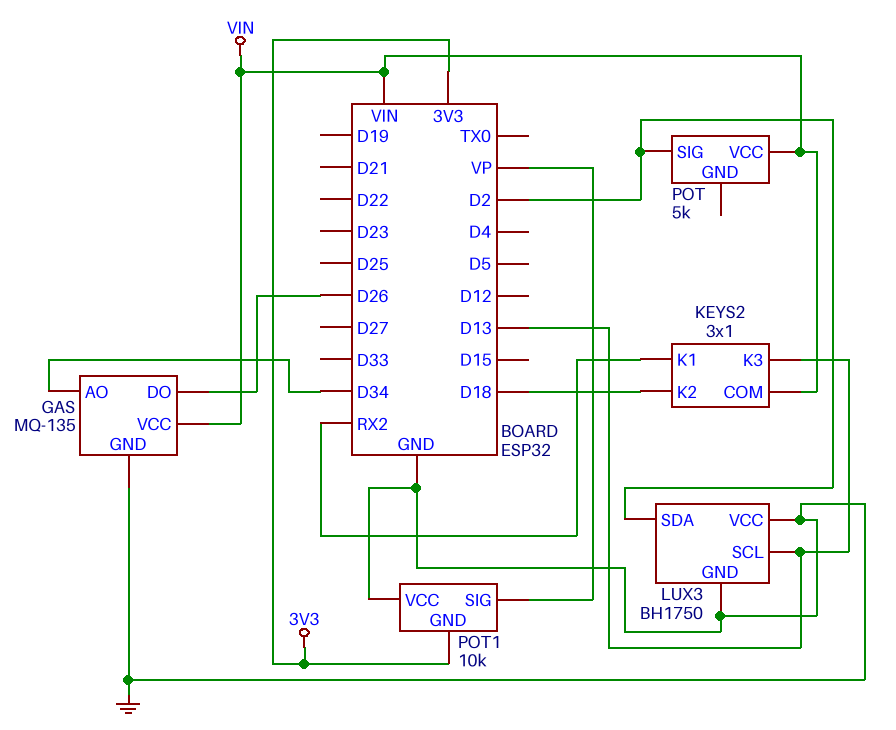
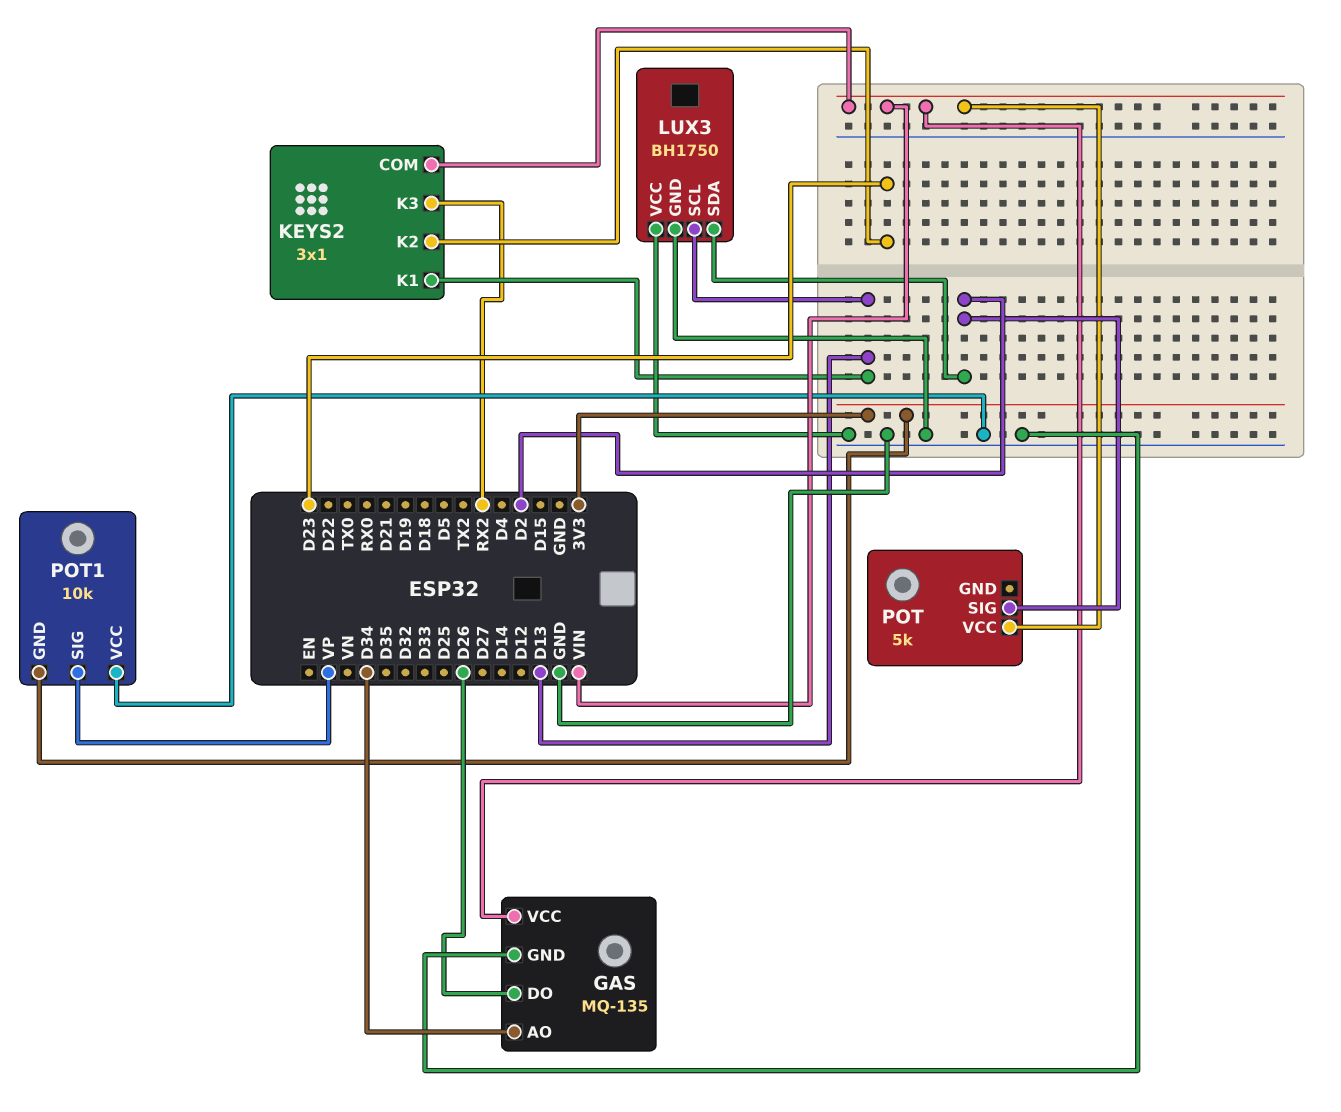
KEYS2 pin K1: RX2 -> D13
KEYS2 pin K2: D18 -> D23
KEYS2 pin K3: D13 -> RX2

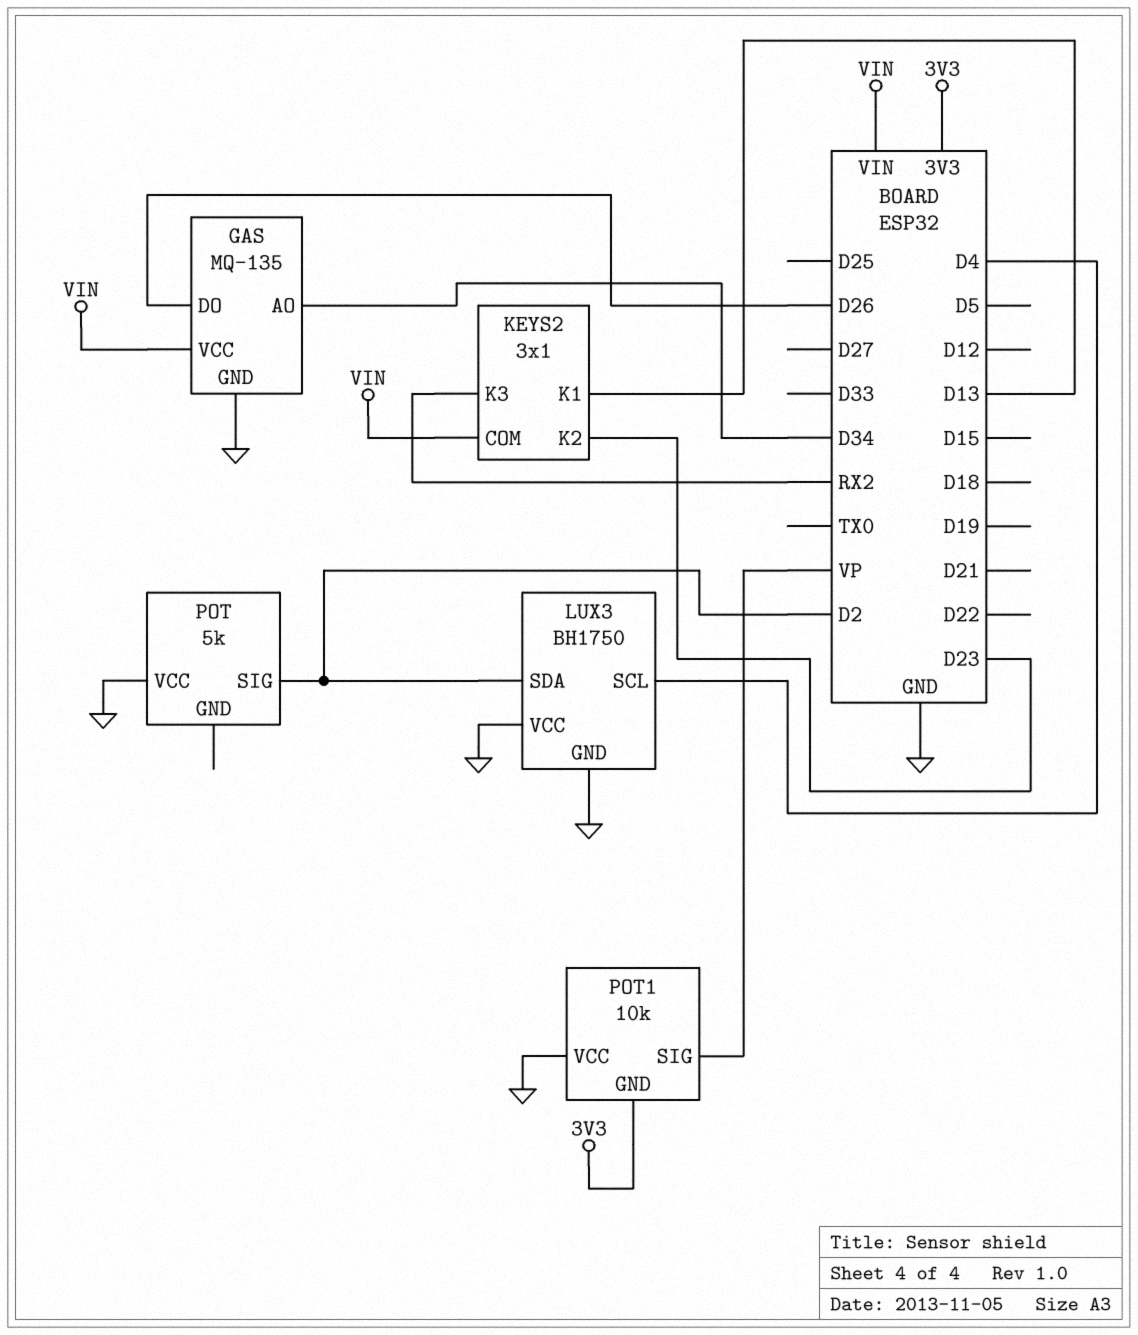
LUX3 pin SCL: D13 -> D4
POT pin VCC: VIN -> GND

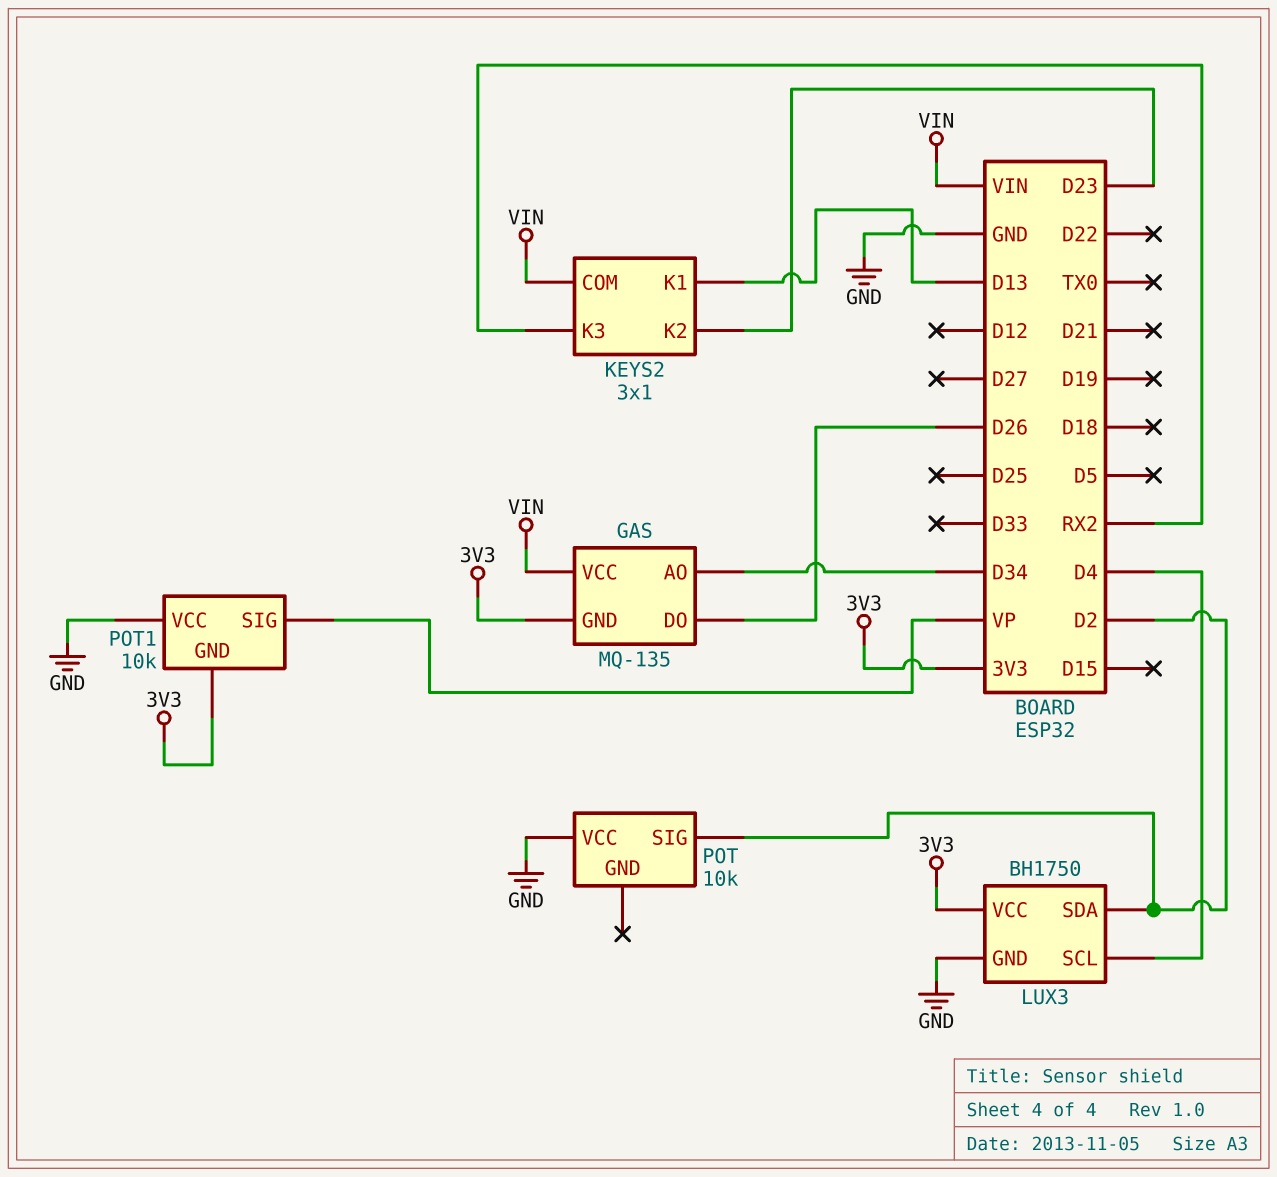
GAS pin GND: GND -> 3V3
LUX3 pin VCC: GND -> 3V3
POT: 5k -> 10k

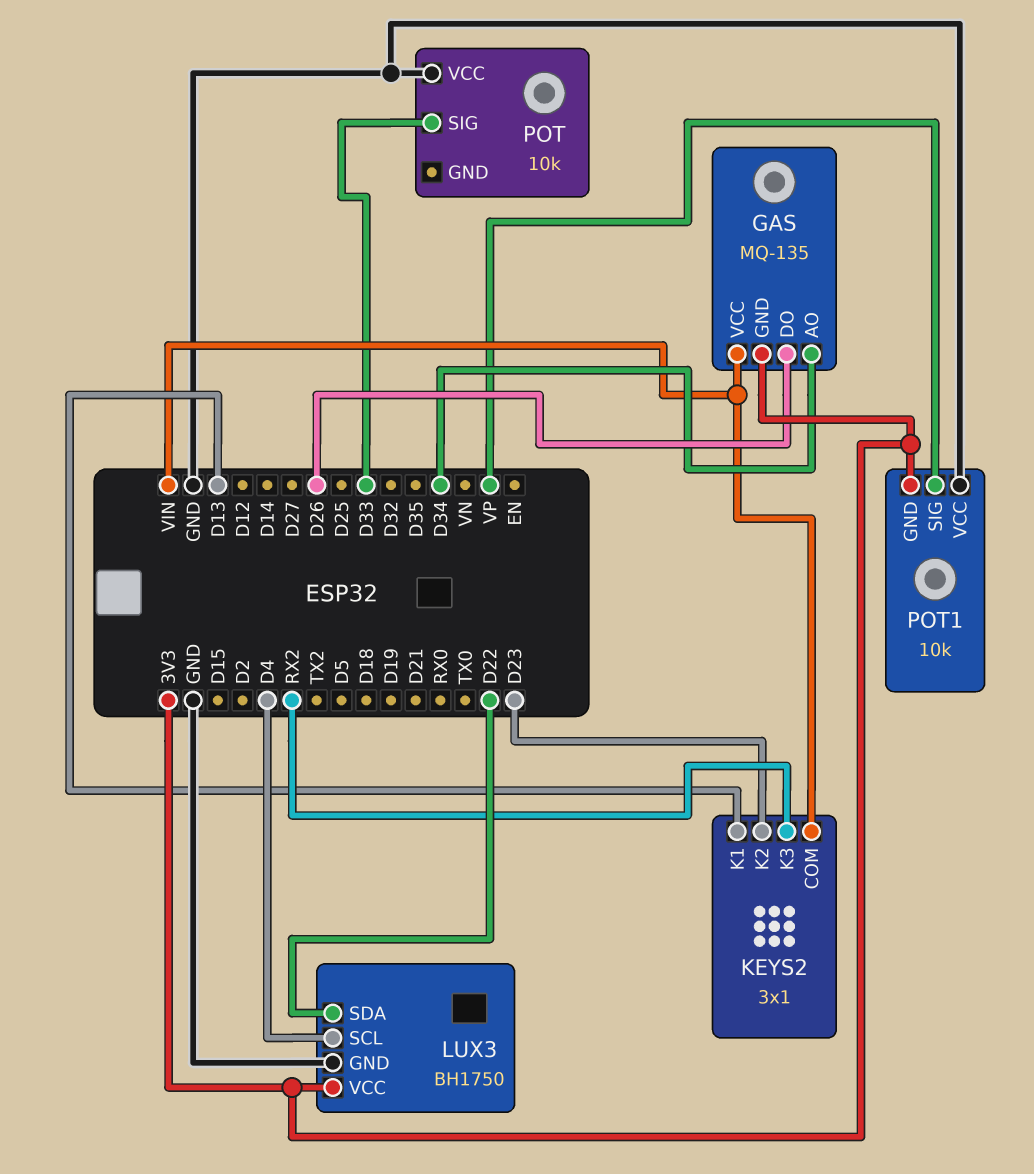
LUX3 pin SDA: D2 -> D22
POT pin SIG: D2 -> D33

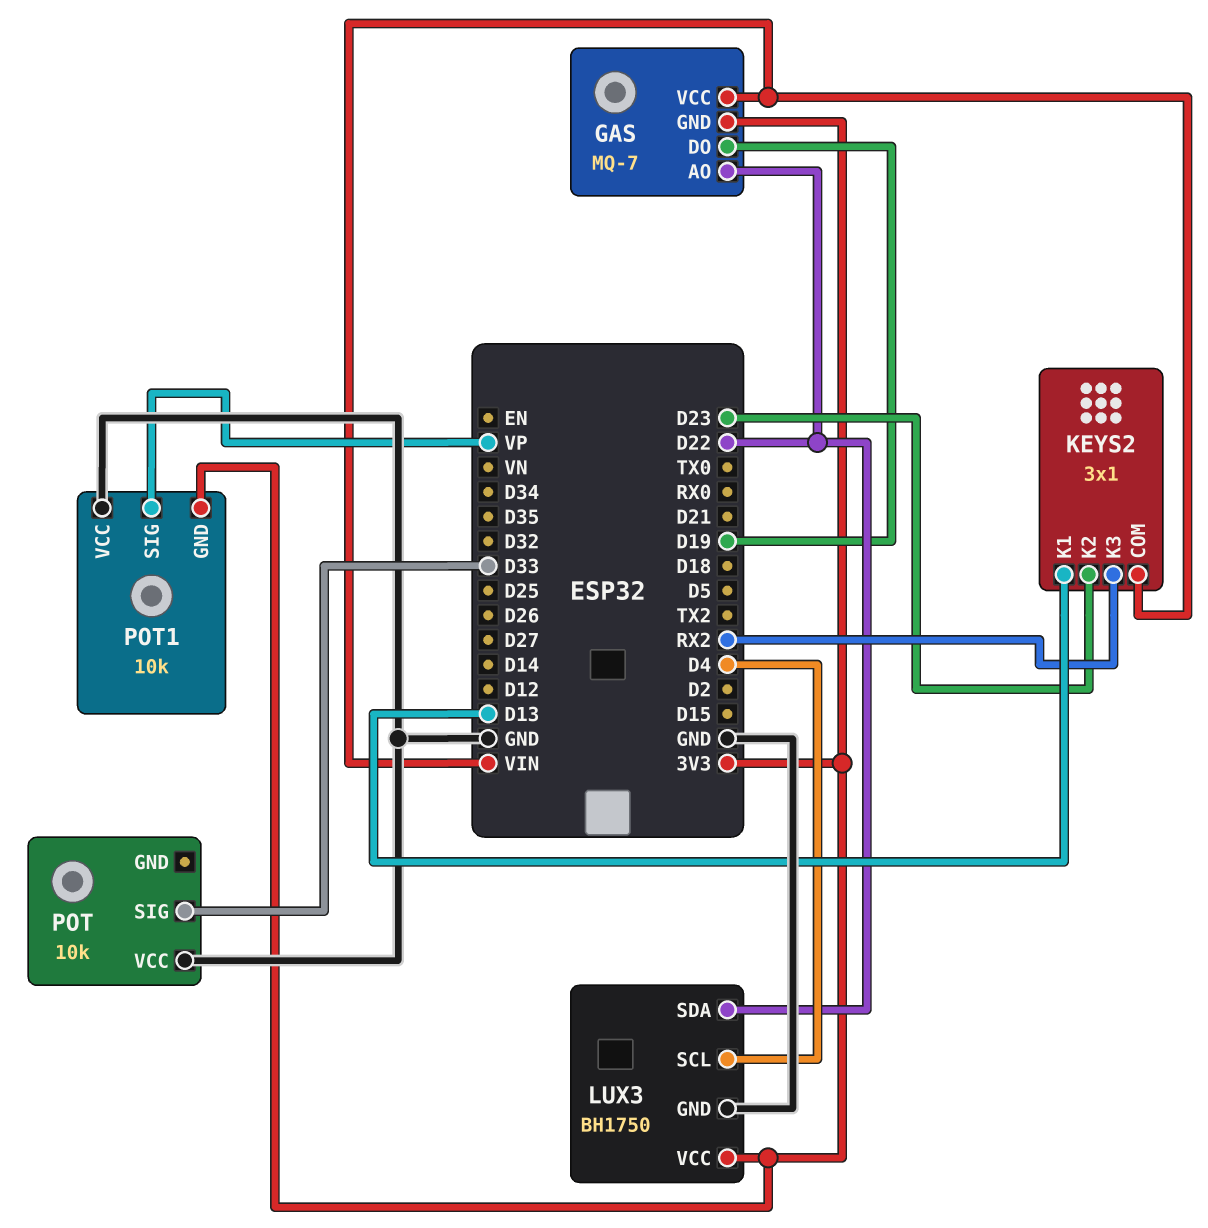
GAS: MQ-135 -> MQ-7
GAS pin AO: D34 -> D22
GAS pin DO: D26 -> D19

